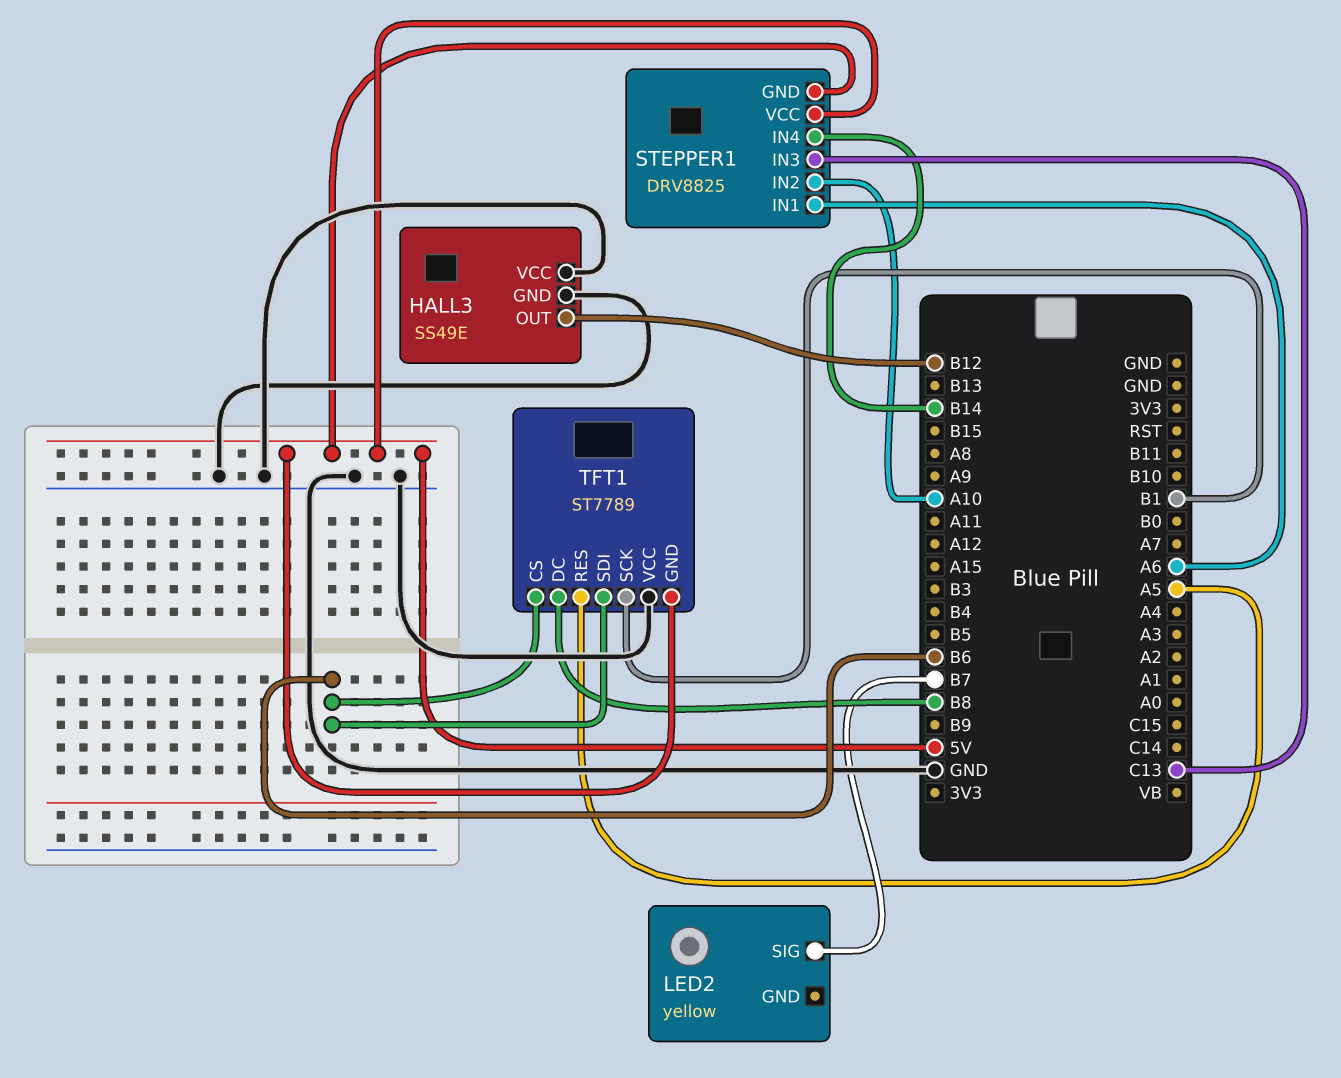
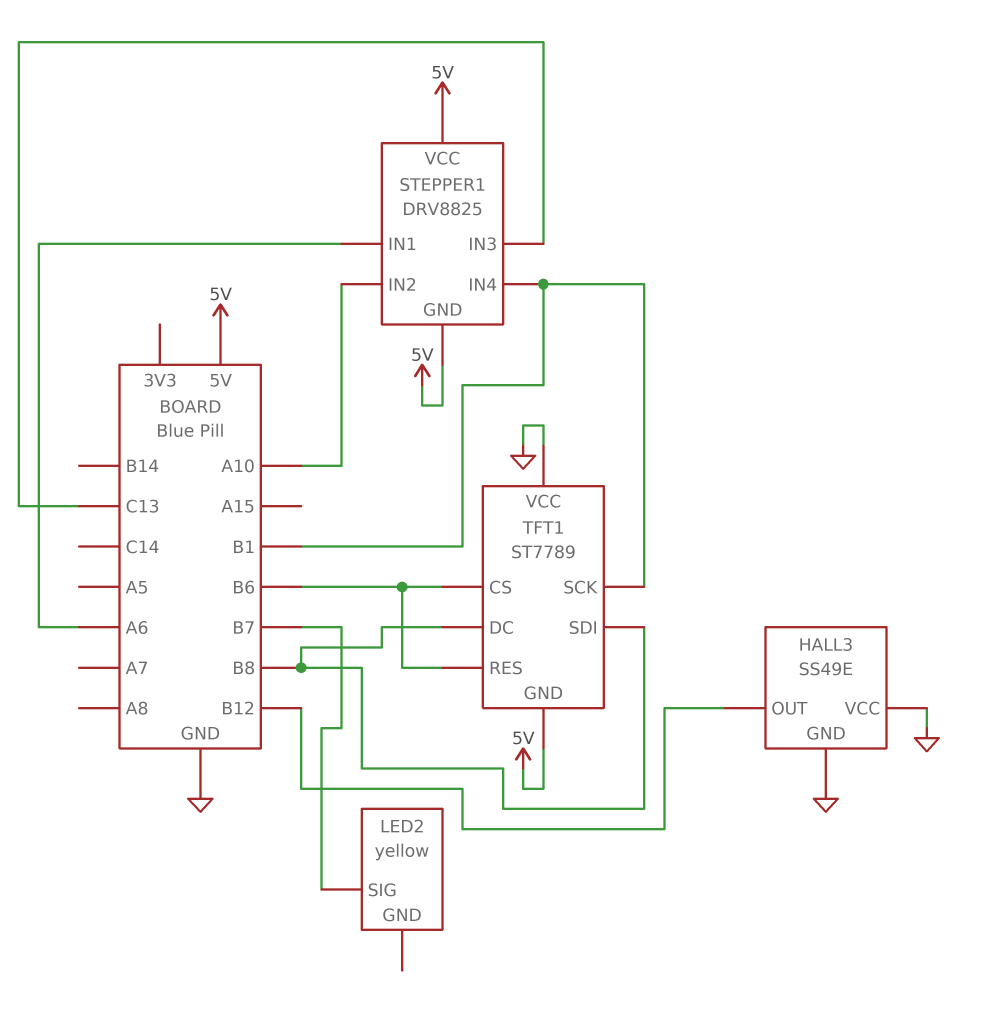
STEPPER1 pin IN4: B14 -> B1
TFT1 pin RES: A5 -> B6
TFT1 pin SDI: B6 -> B8

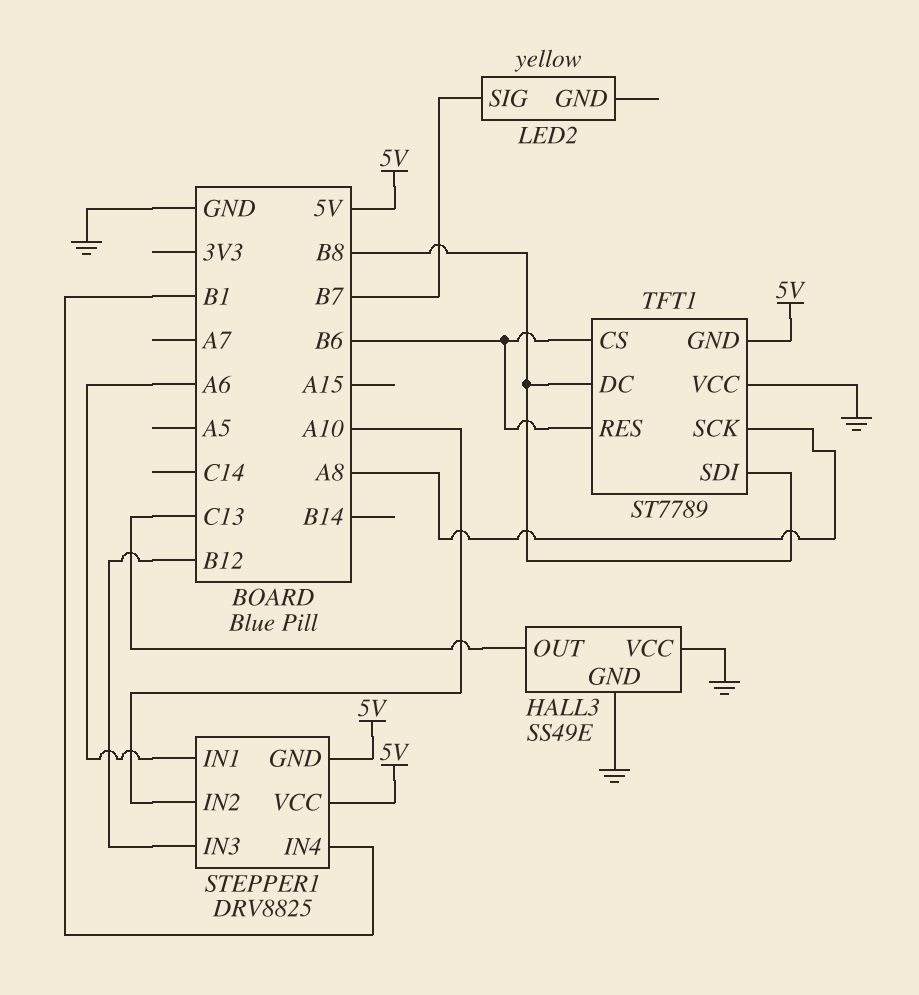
HALL3 pin OUT: B12 -> C13
STEPPER1 pin IN3: C13 -> B12
TFT1 pin SCK: B1 -> A8

